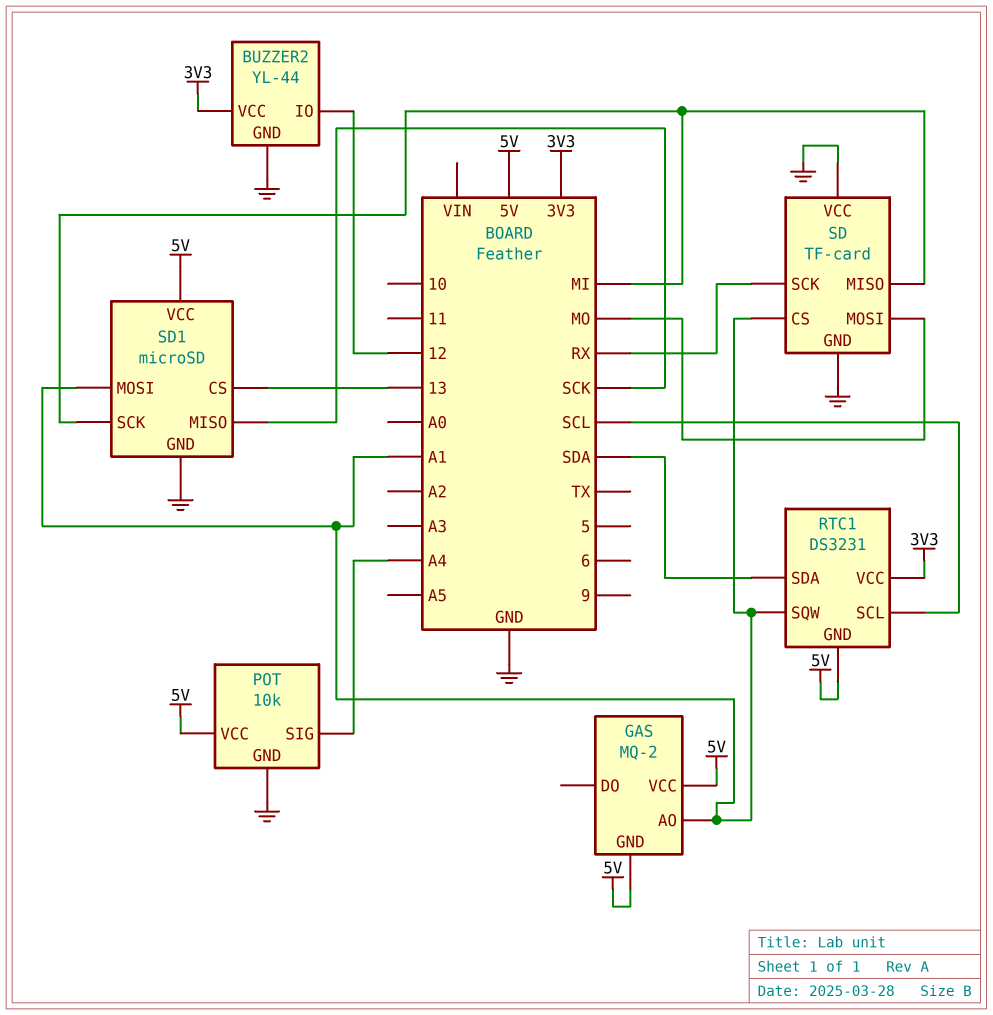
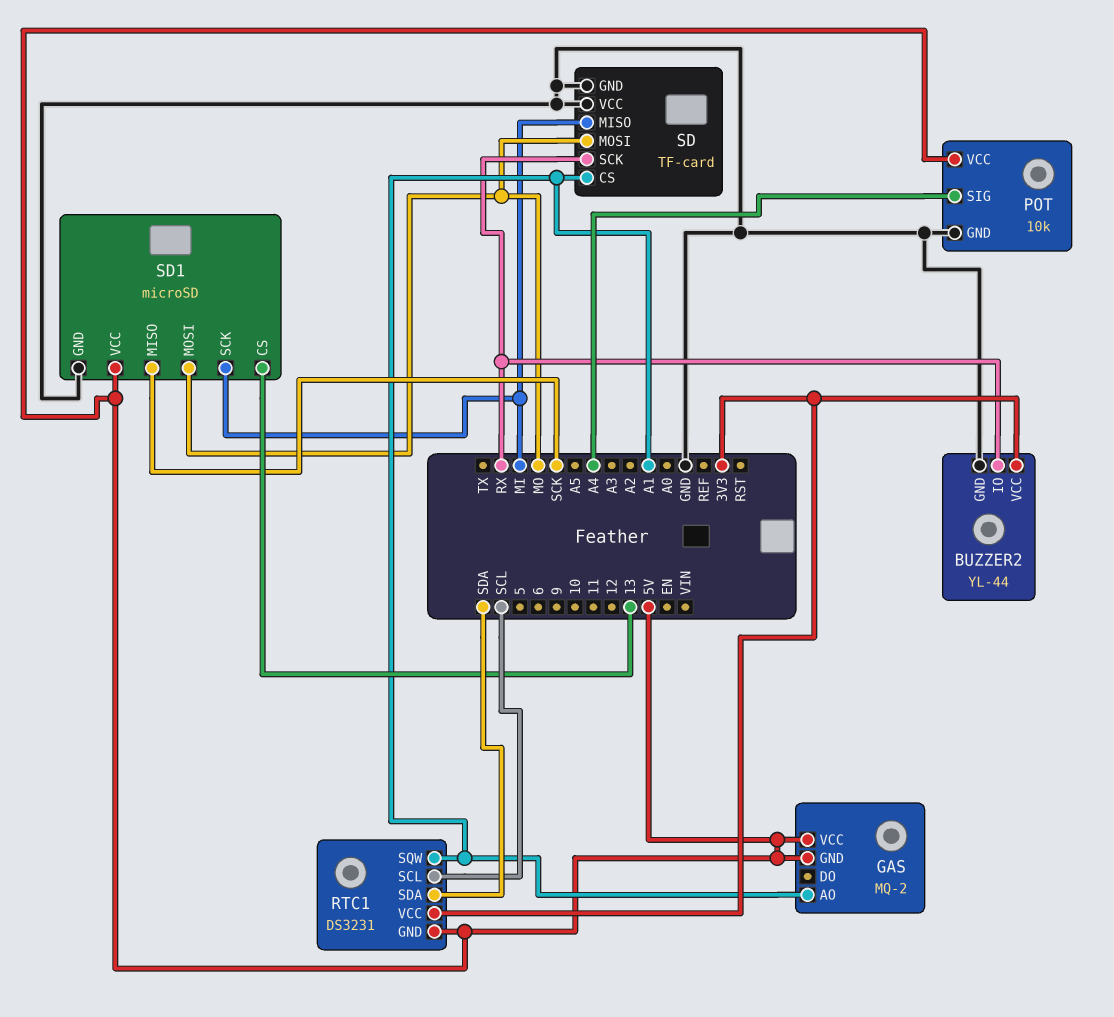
BUZZER2 pin IO: 12 -> RX
SD1 pin MOSI: A1 -> MO

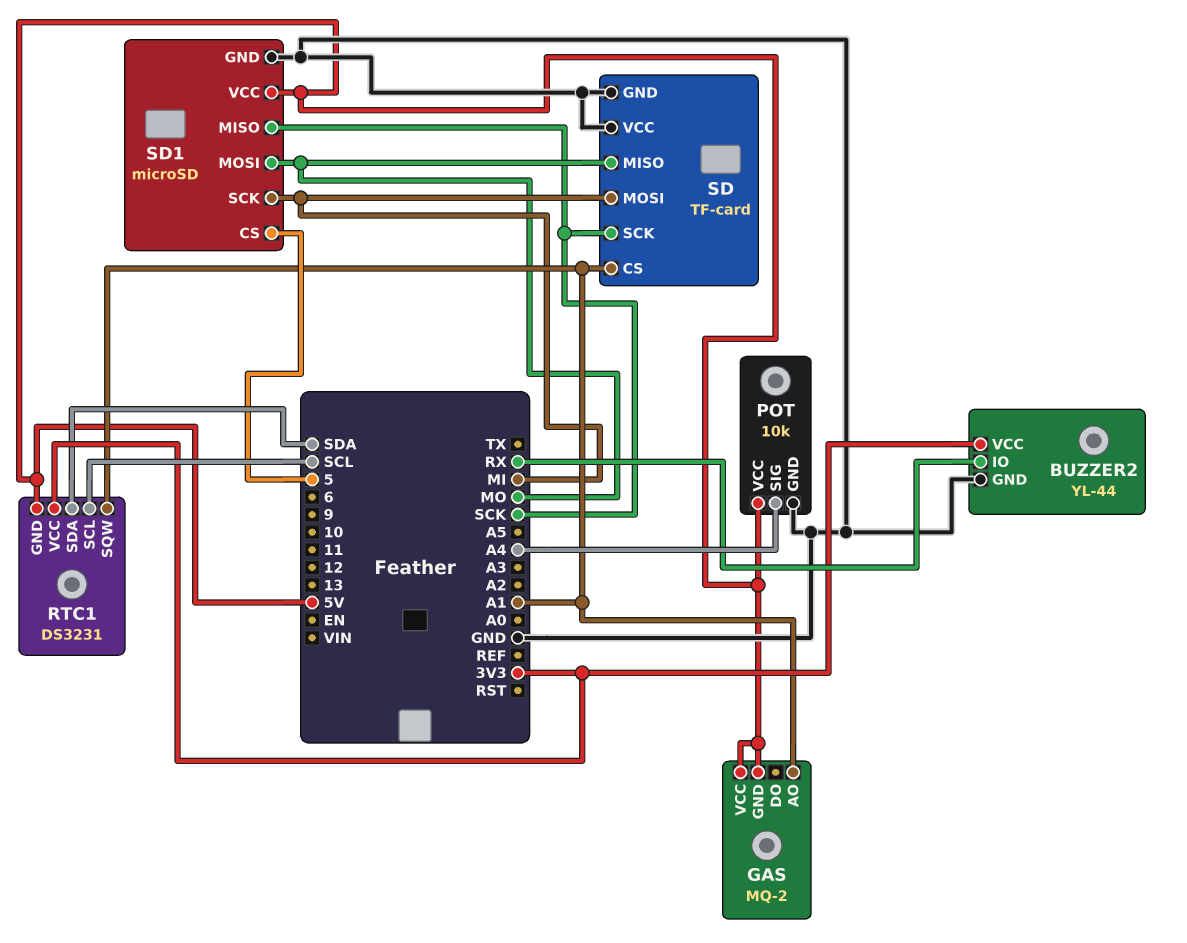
SD pin MISO: MI -> MO
SD pin MOSI: MO -> MI
SD pin SCK: RX -> SCK
SD1 pin CS: 13 -> 5

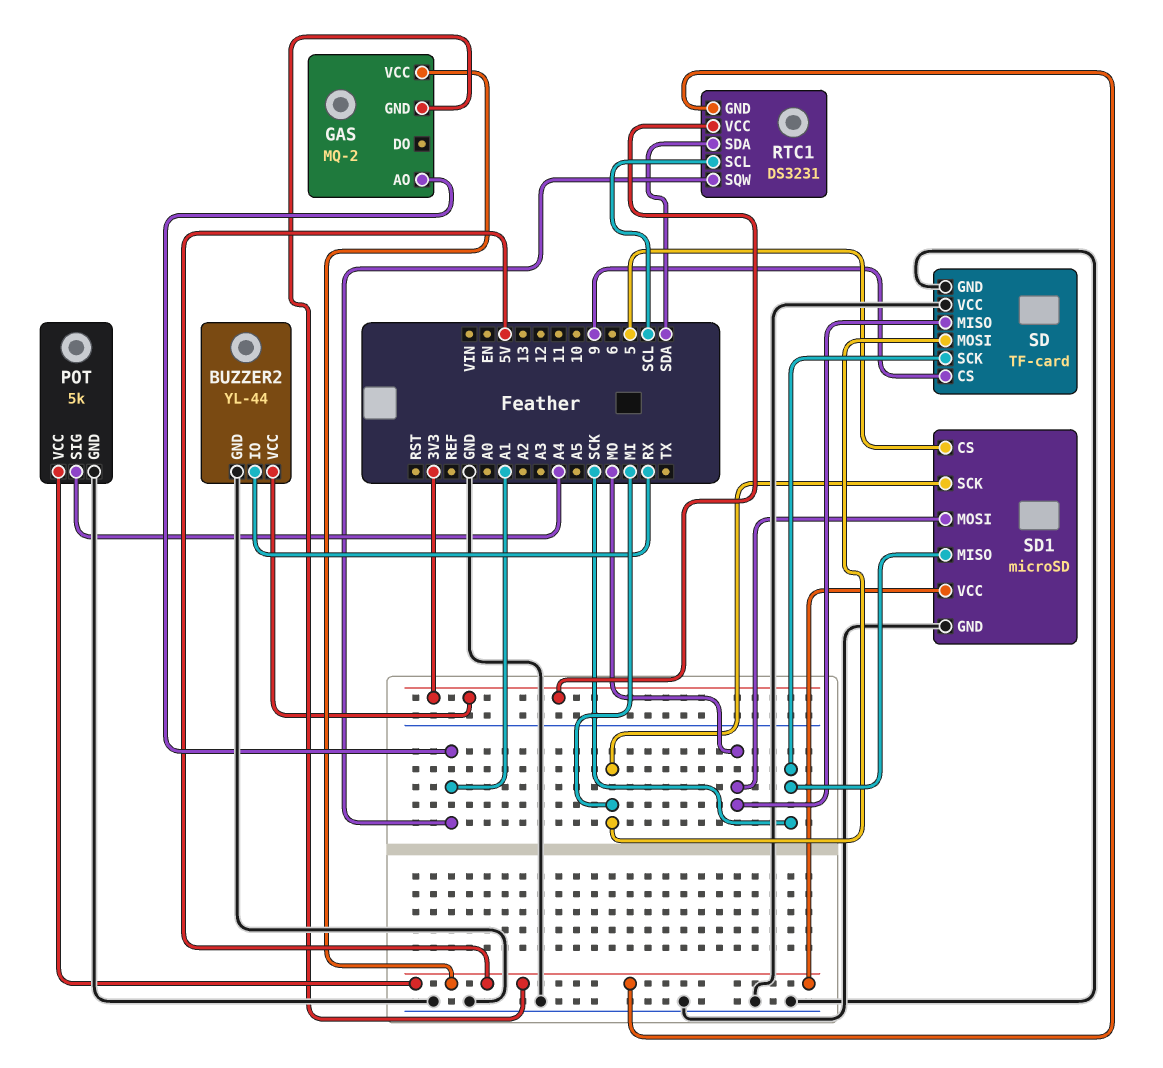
POT: 10k -> 5k
SD pin CS: A1 -> 9

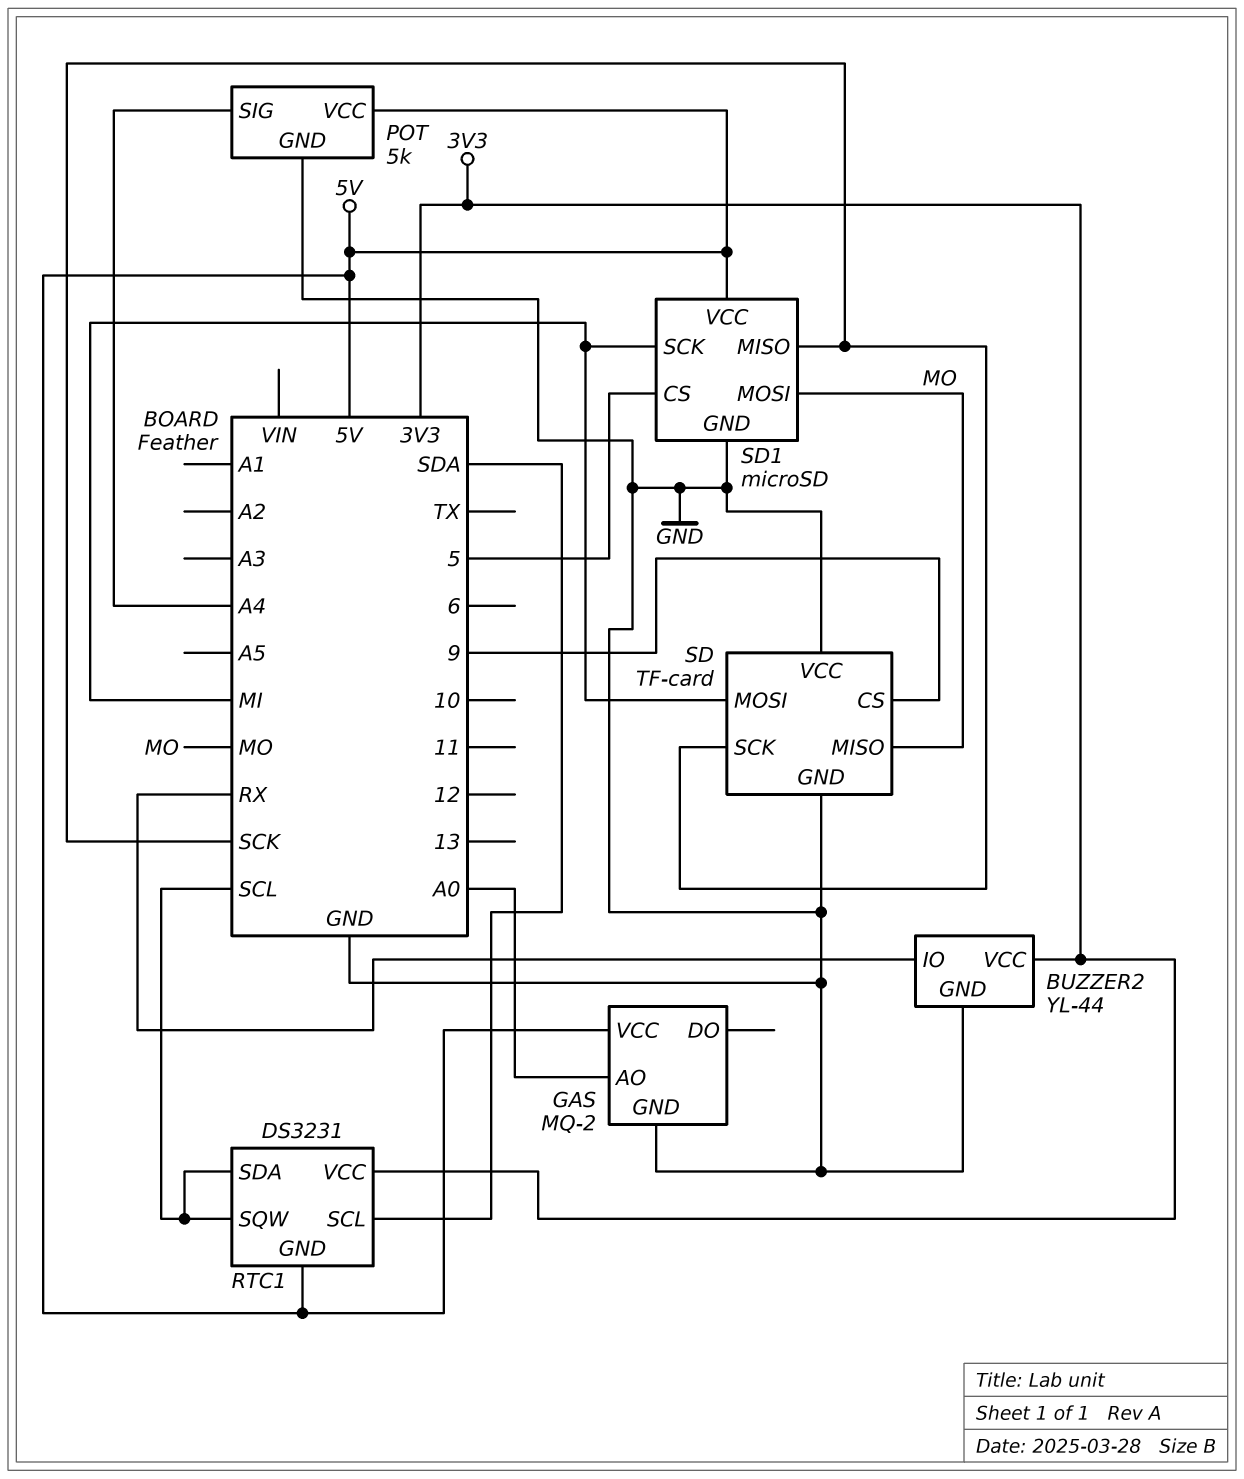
GAS pin AO: A1 -> A0
GAS pin GND: 5V -> GND
RTC1 pin SCL: SCL -> SDA
RTC1 pin SDA: SDA -> SCL
RTC1 pin SQW: A1 -> SCL

